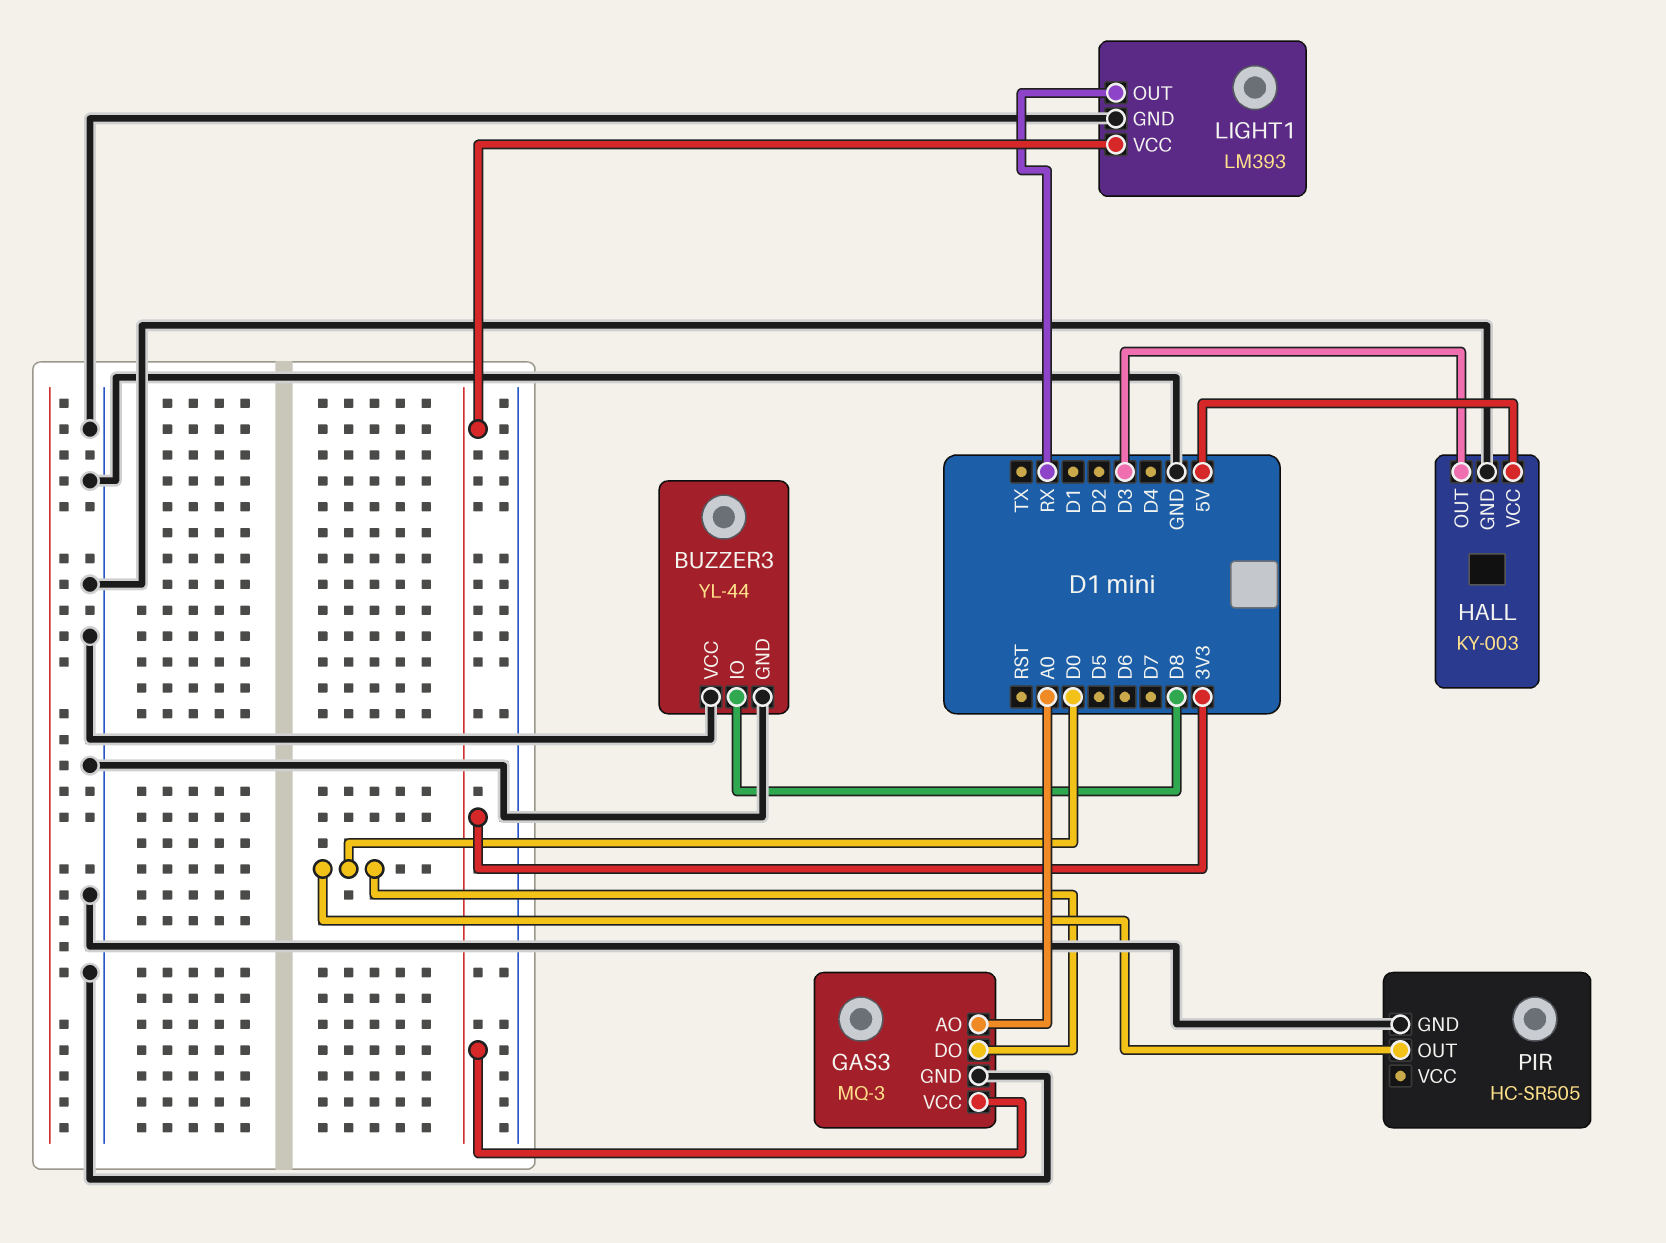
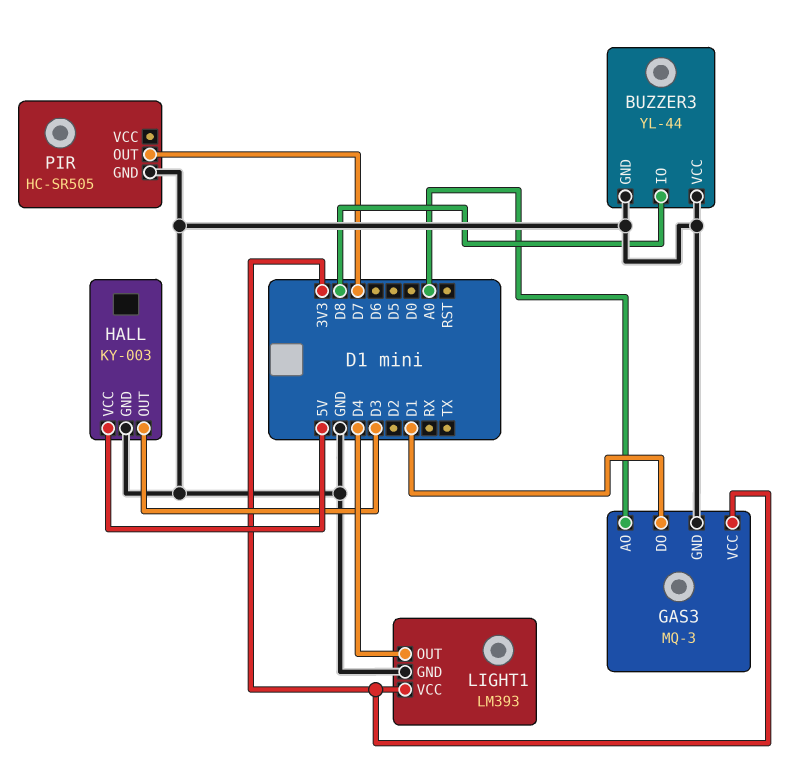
GAS3 pin DO: D0 -> D1
LIGHT1 pin OUT: RX -> D4
PIR pin OUT: D0 -> D7

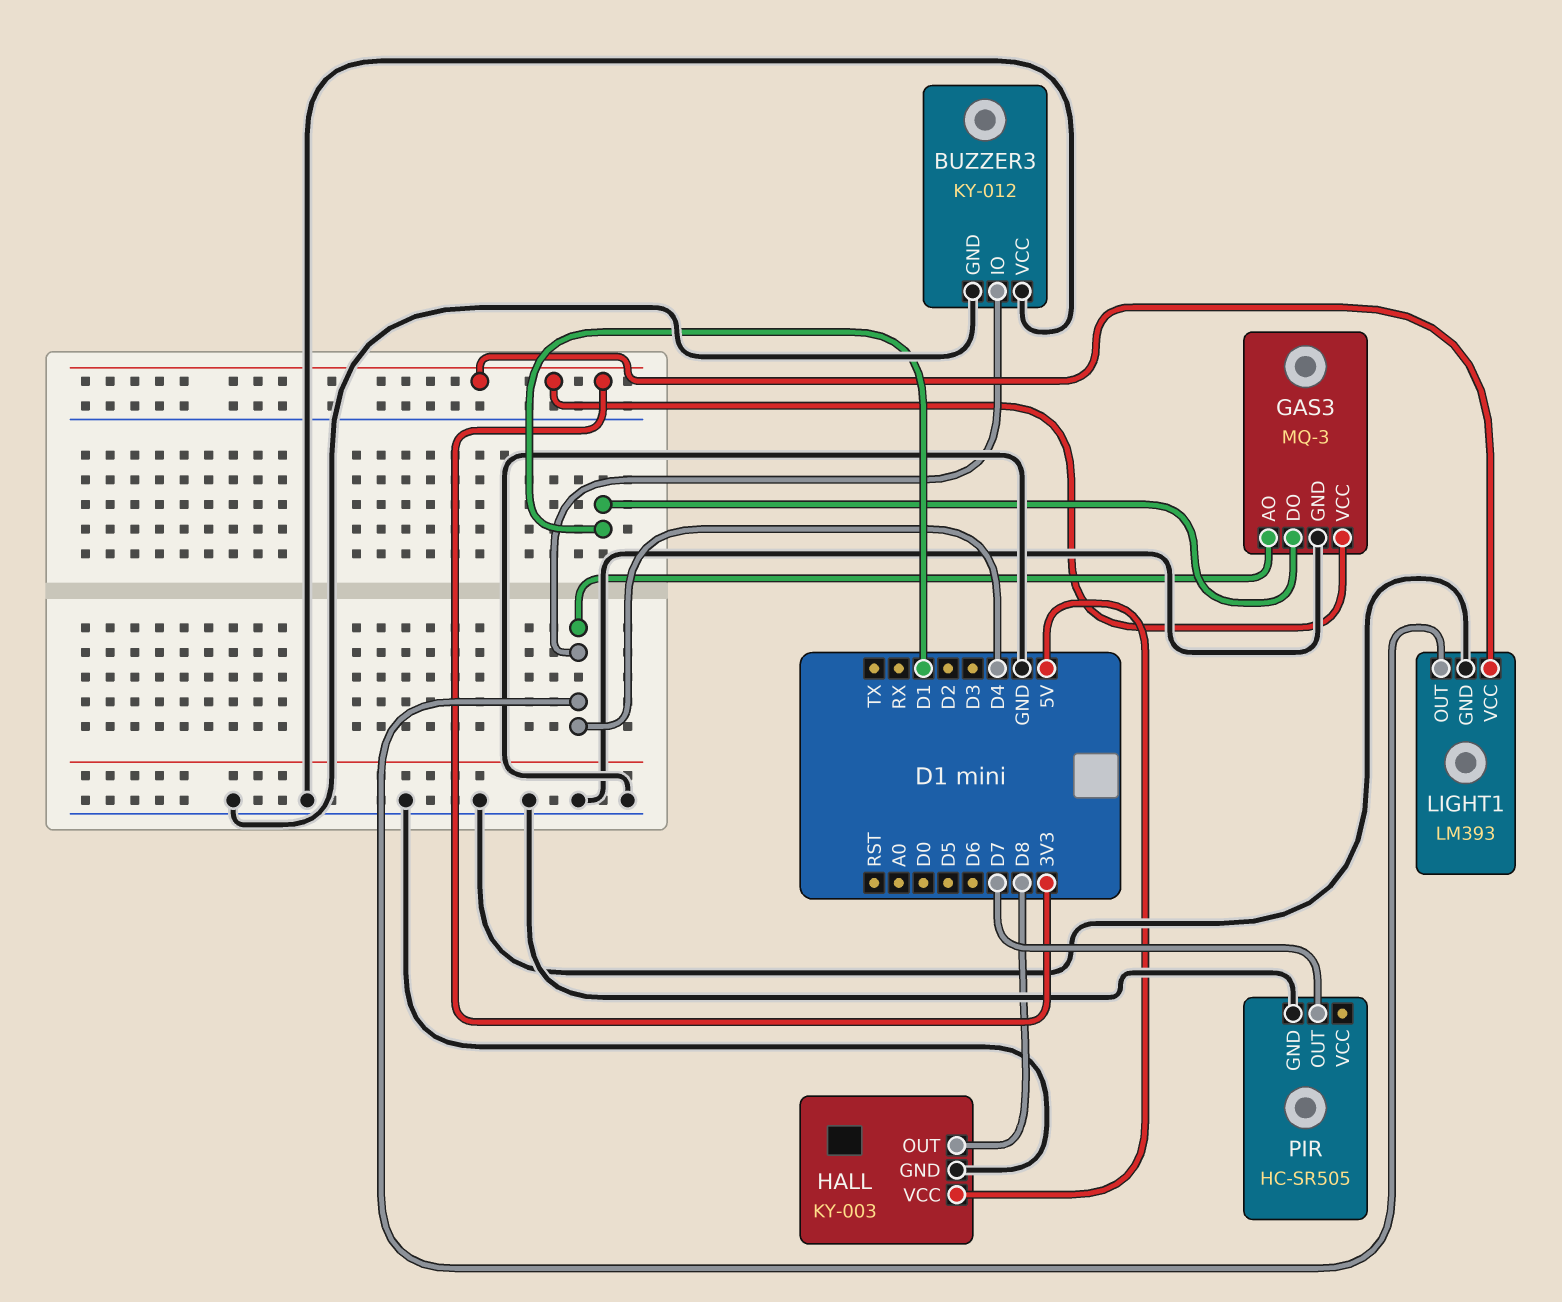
BUZZER3: YL-44 -> KY-012
BUZZER3 pin IO: D8 -> D4
GAS3 pin AO: A0 -> D4
HALL pin OUT: D3 -> D8

